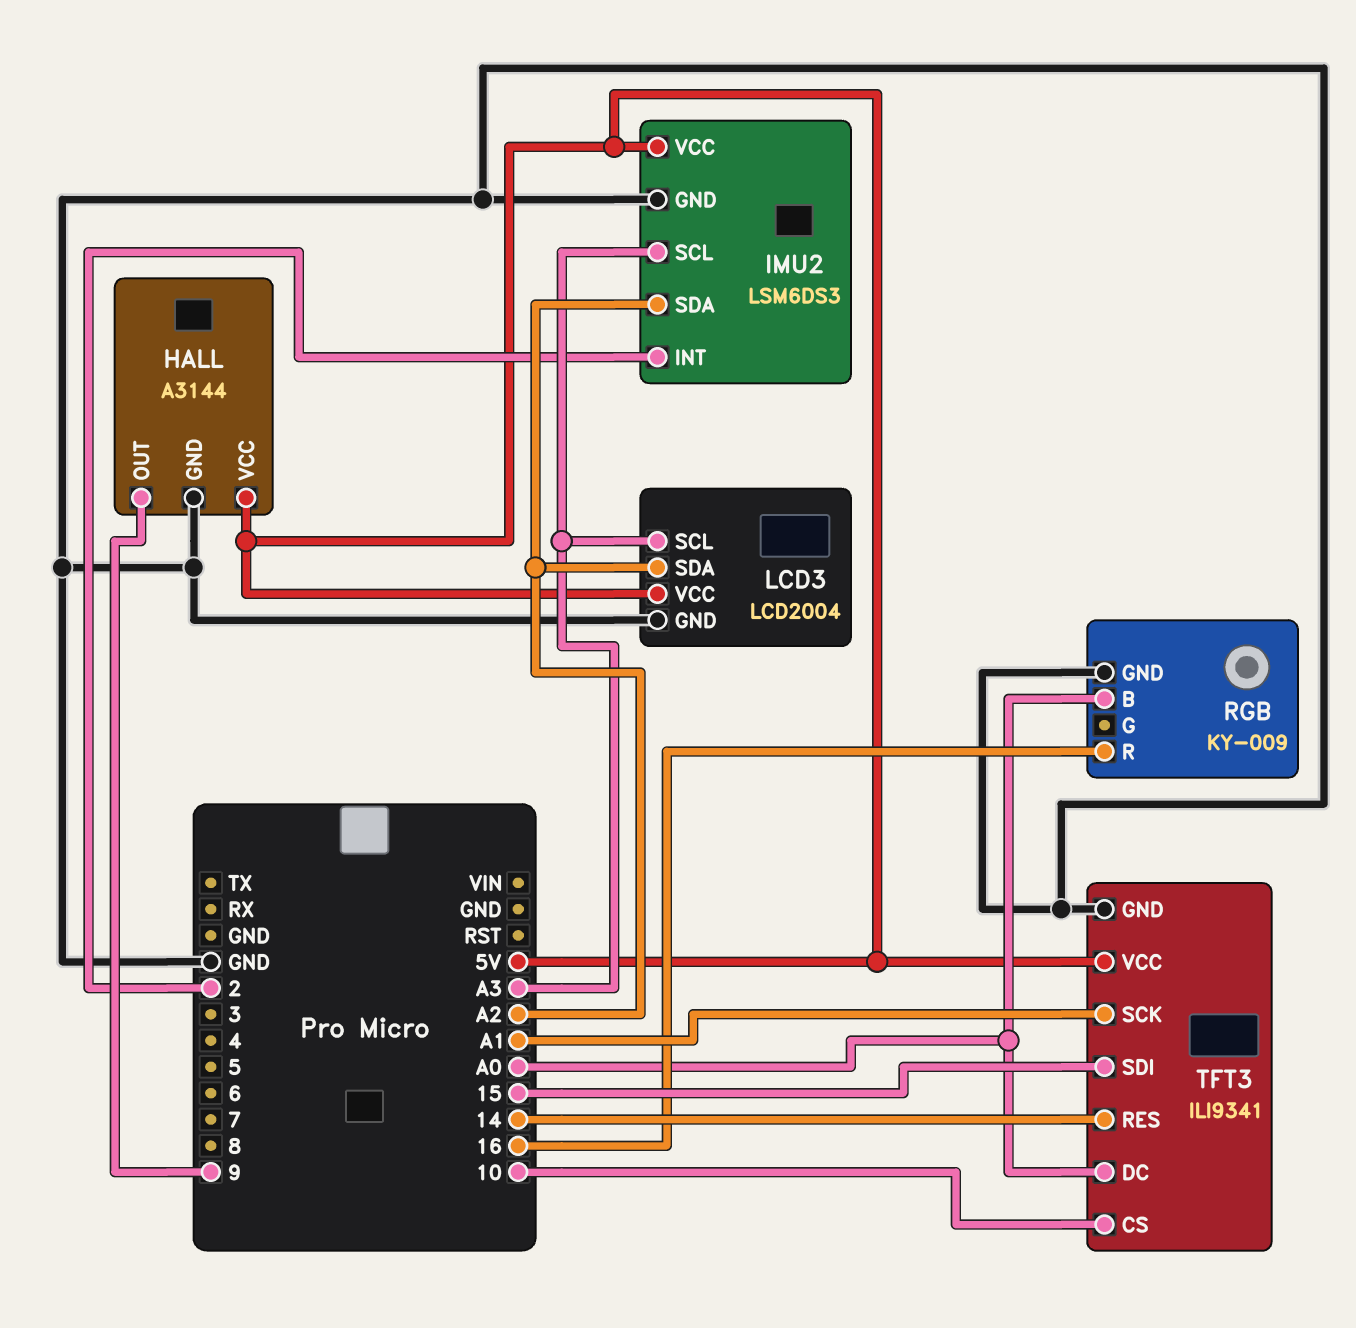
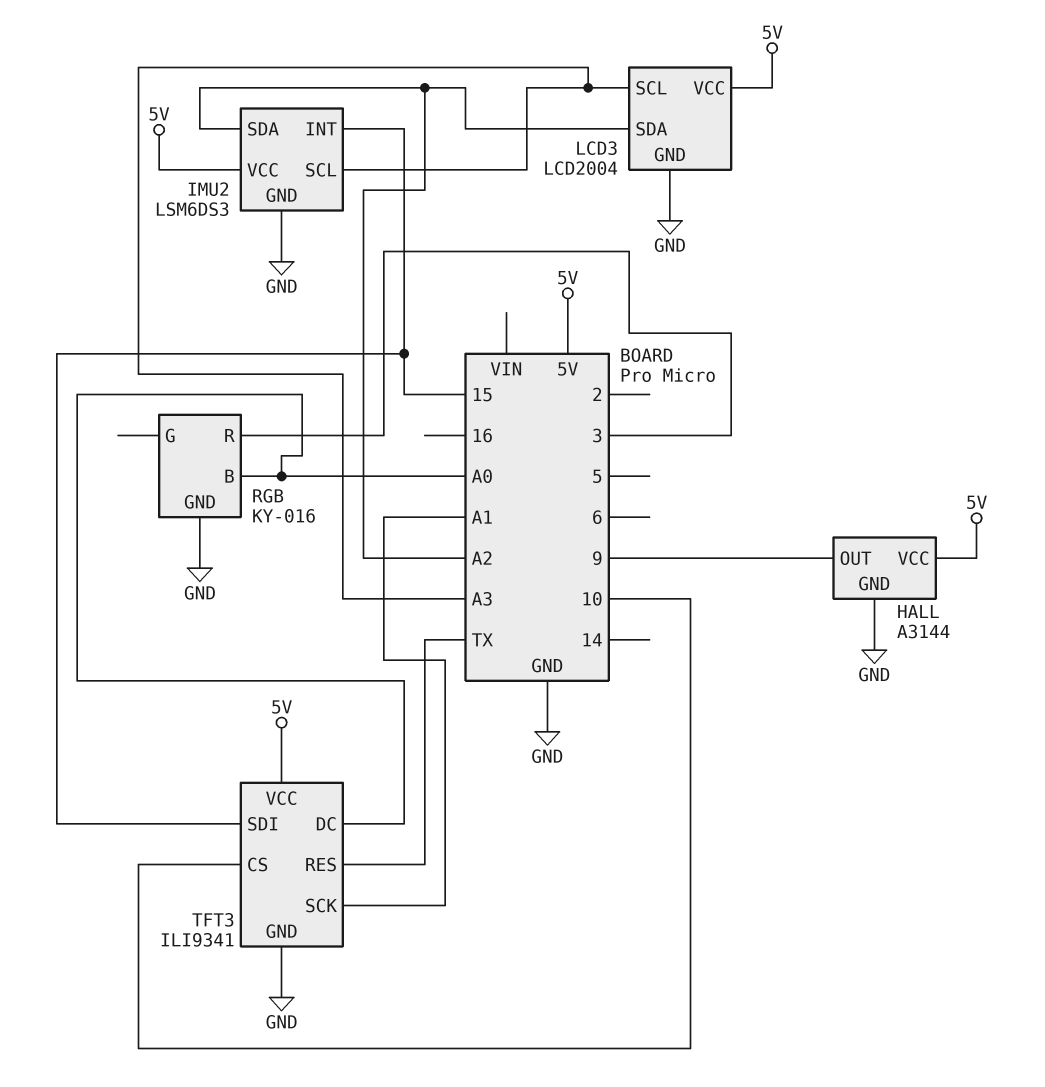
IMU2 pin INT: 2 -> 15
RGB: KY-009 -> KY-016
RGB pin R: 16 -> 3
TFT3 pin RES: 14 -> TX

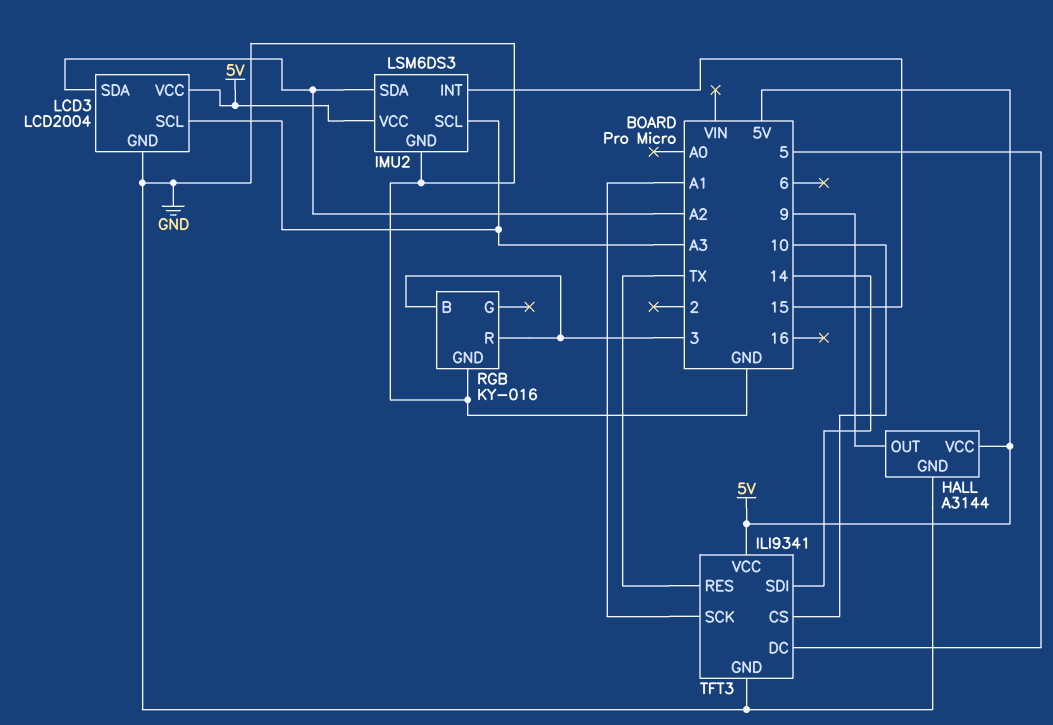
RGB pin B: A0 -> 3
TFT3 pin DC: A0 -> 5
TFT3 pin SDI: 15 -> 14

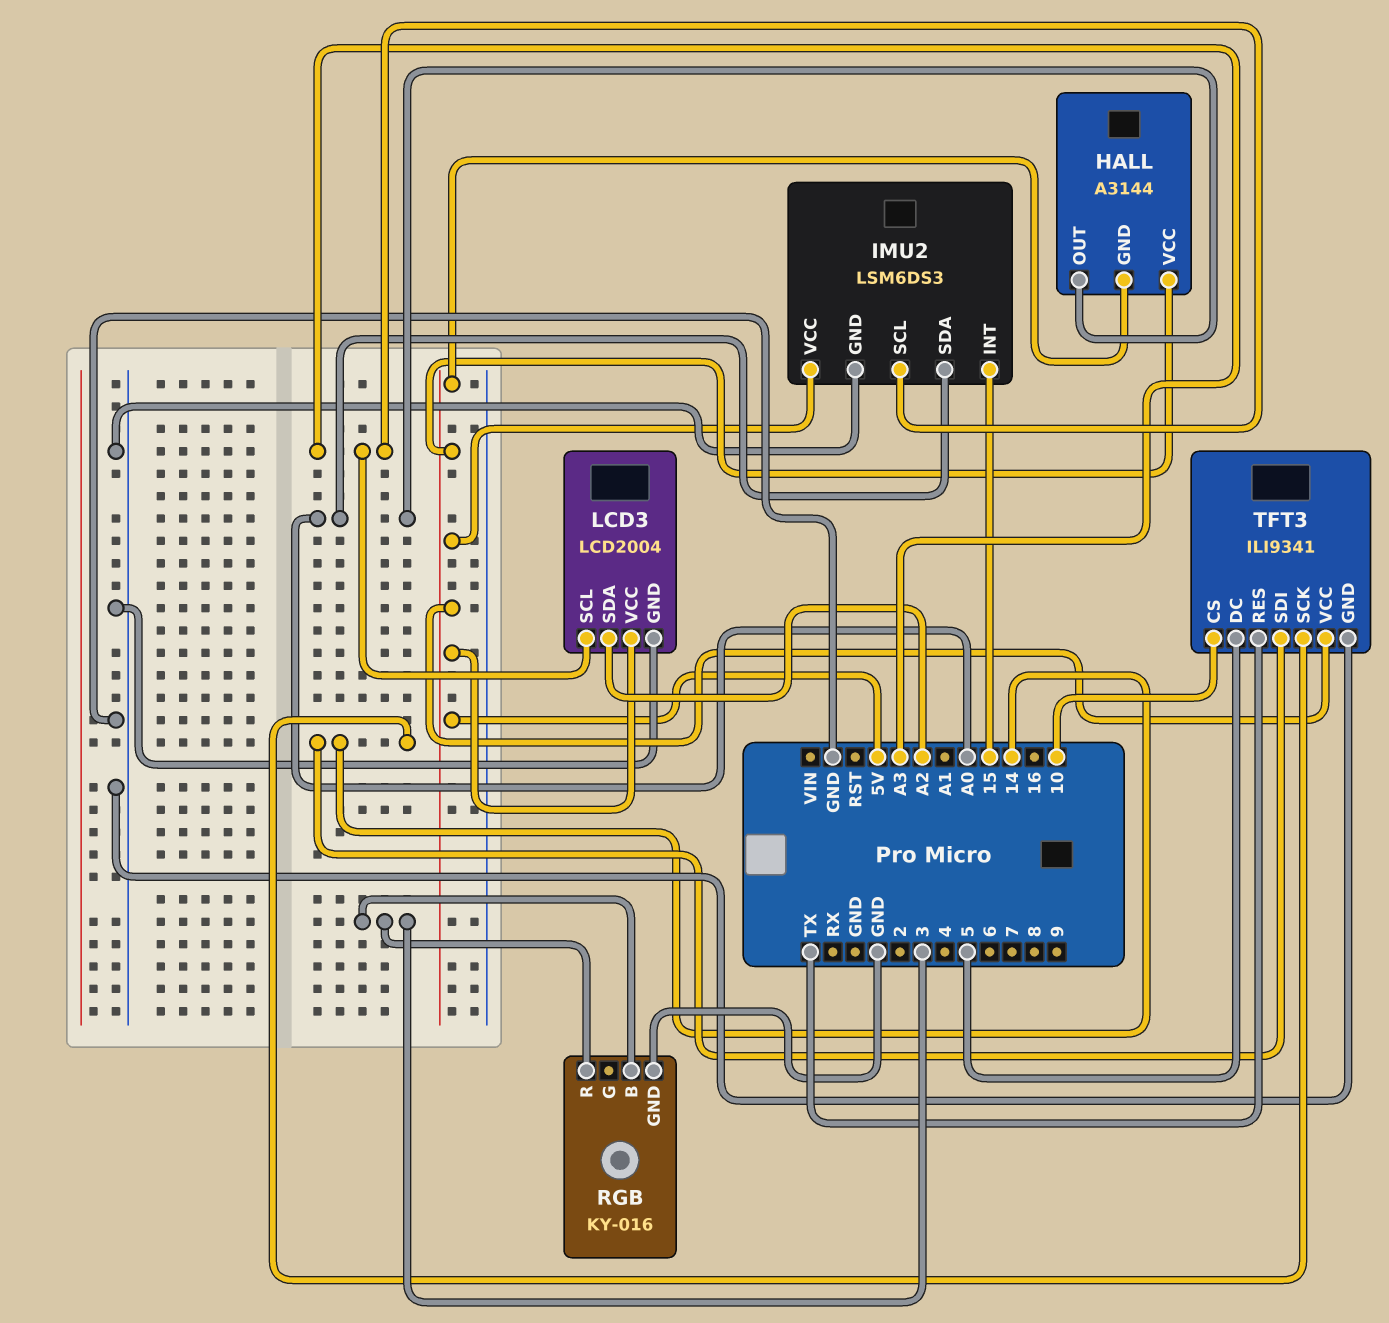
HALL pin GND: GND -> 5V
HALL pin OUT: 9 -> A0
IMU2 pin SDA: A2 -> A0
TFT3 pin SCK: A1 -> 14

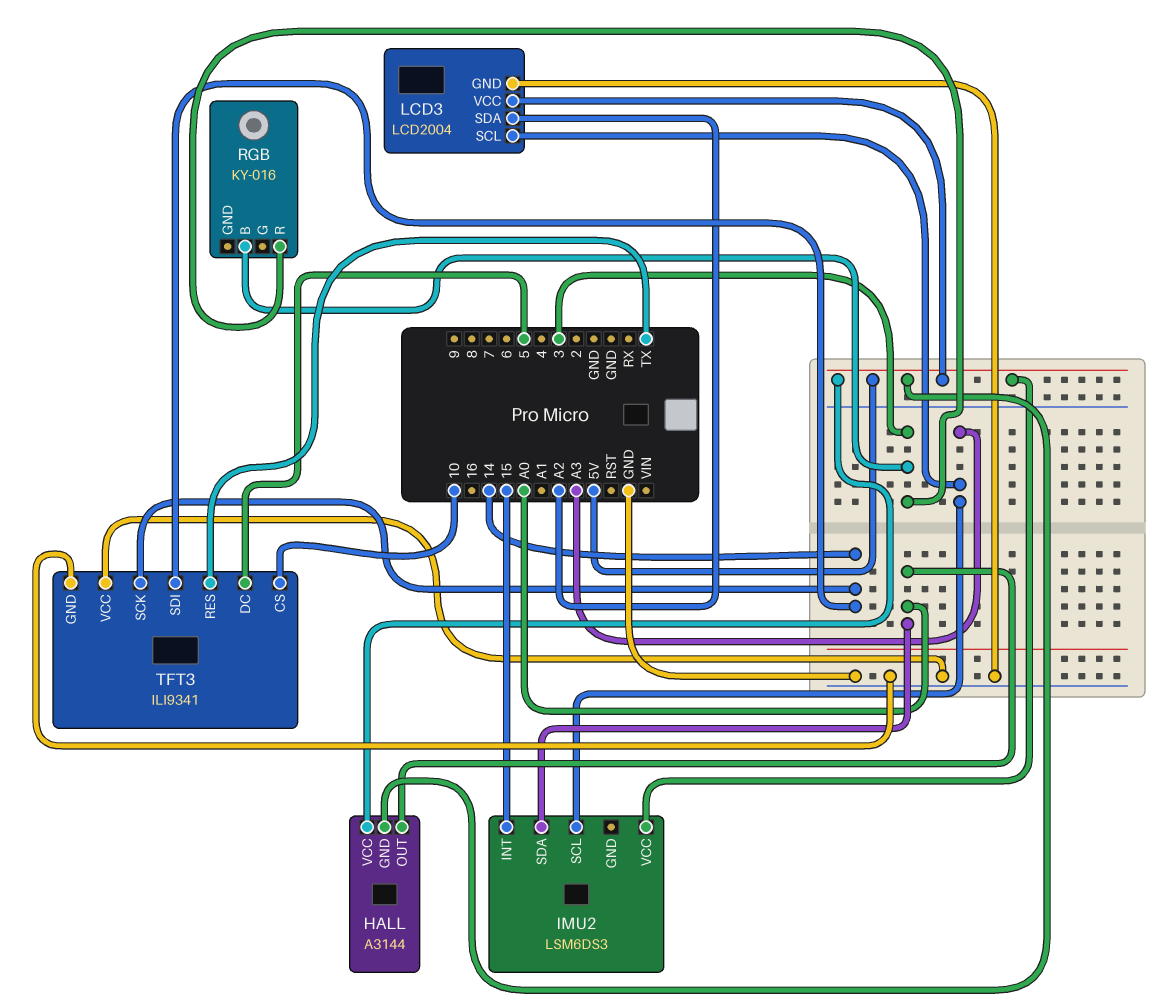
IMU2 pin GND: GND -> none
RGB pin GND: GND -> none
TFT3 pin VCC: 5V -> GND

